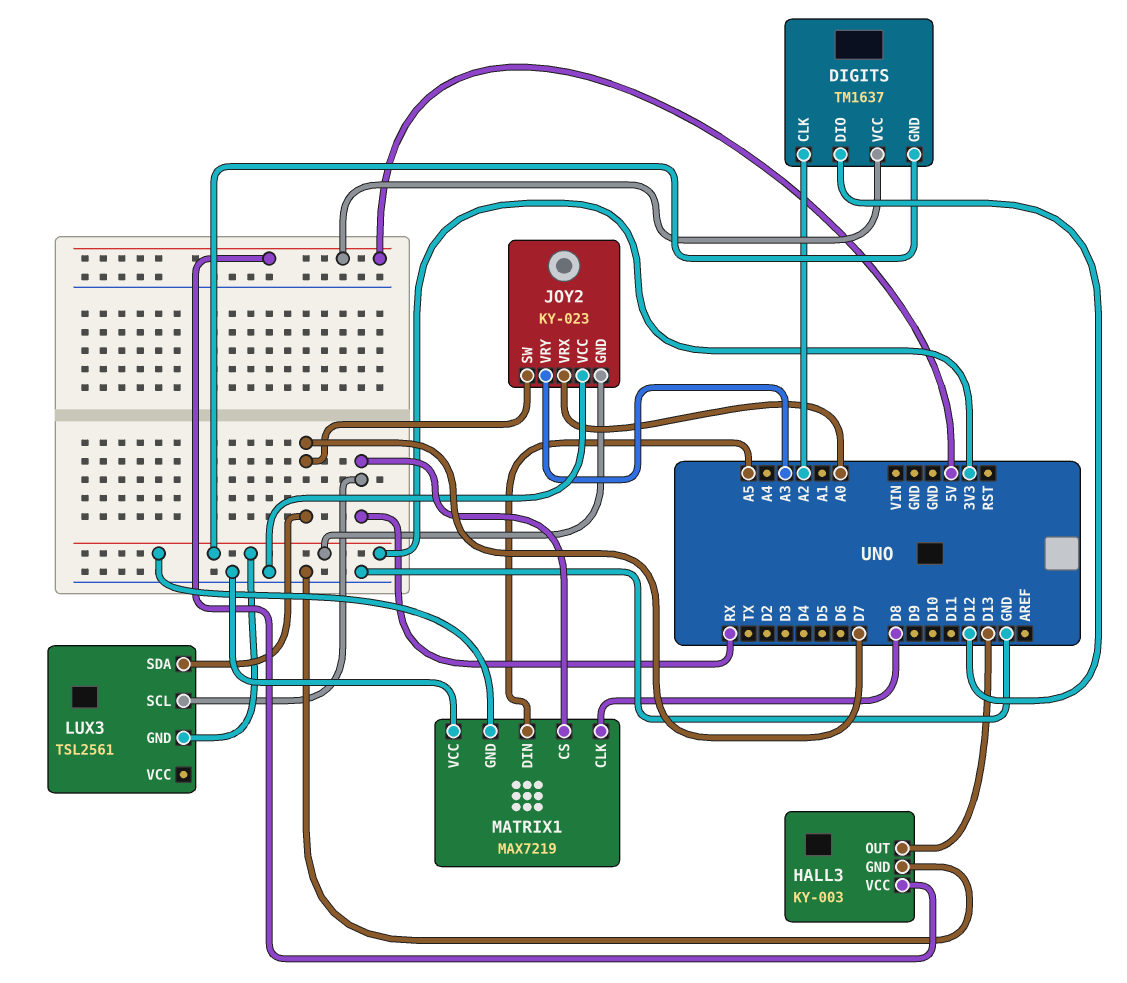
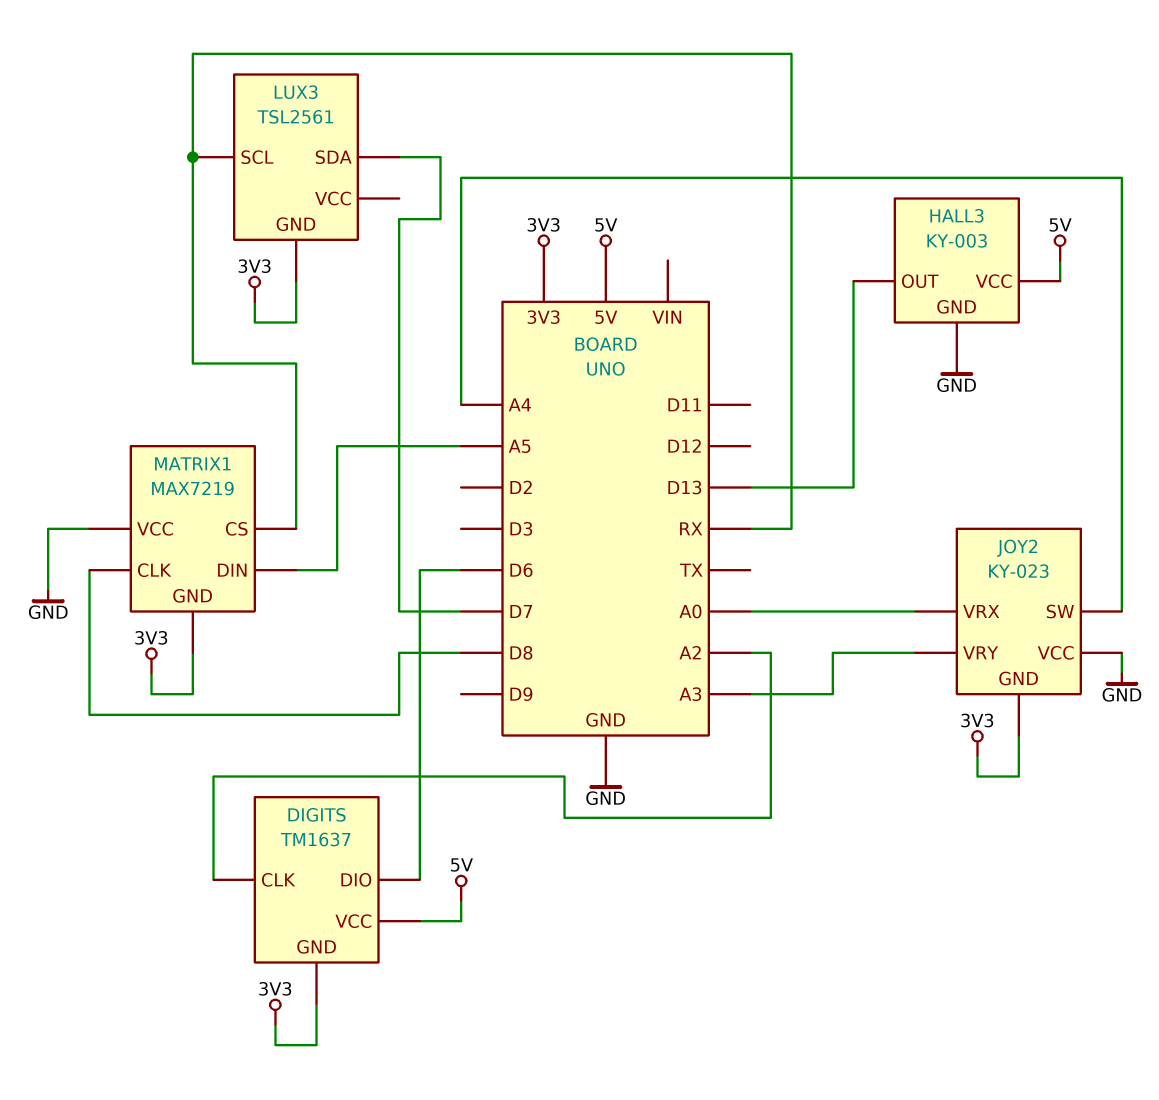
DIGITS pin DIO: D12 -> D6
JOY2 pin SW: D7 -> A4

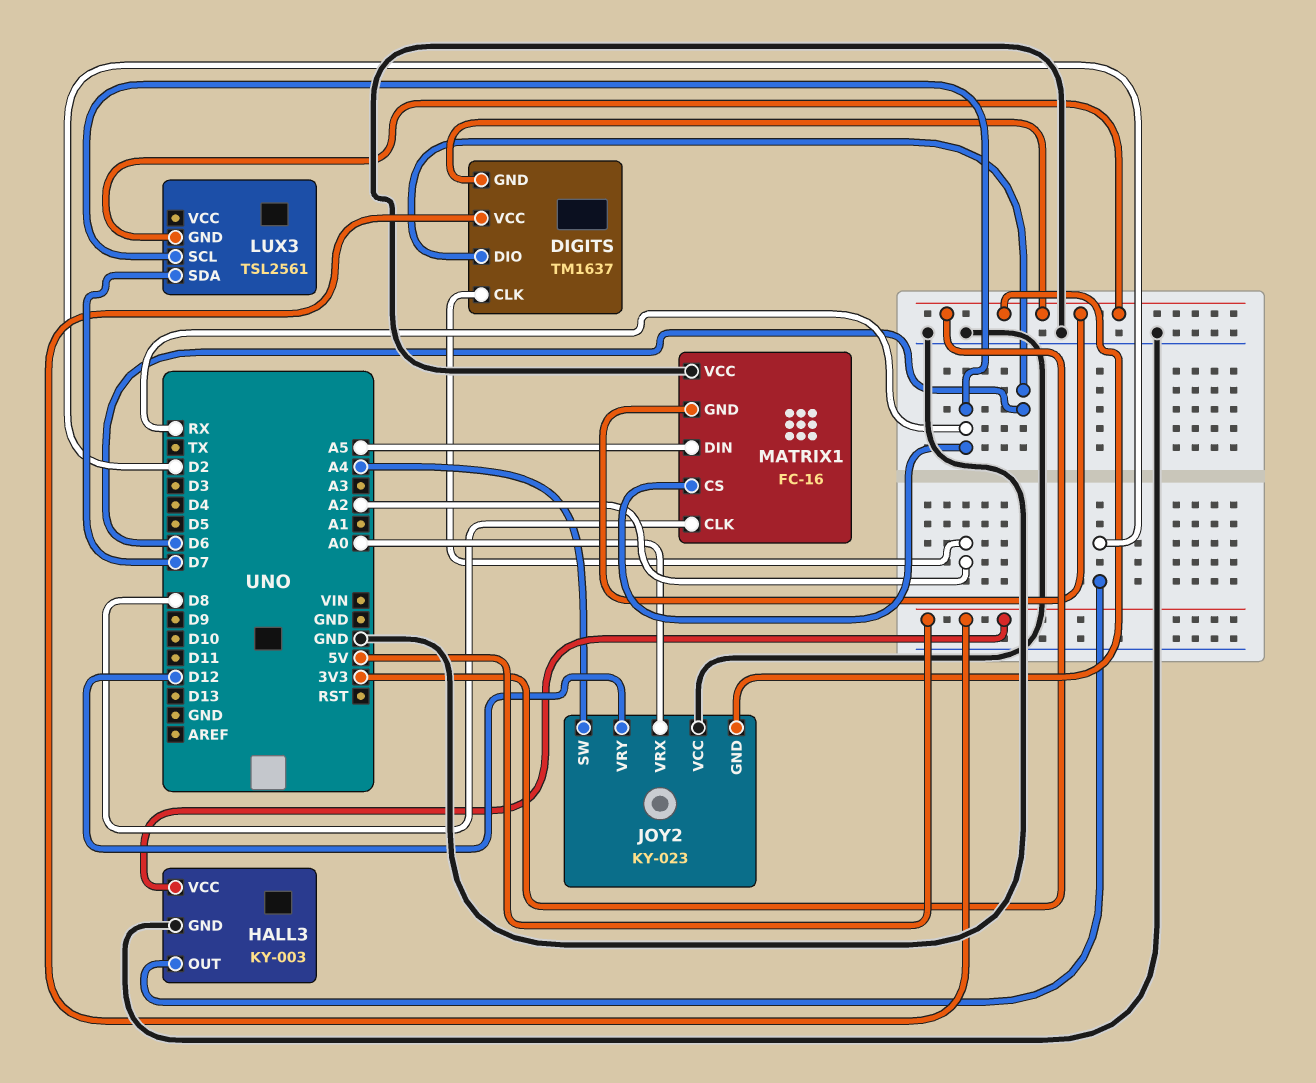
HALL3 pin OUT: D13 -> D2
JOY2 pin VRY: A3 -> D12
MATRIX1: MAX7219 -> FC-16

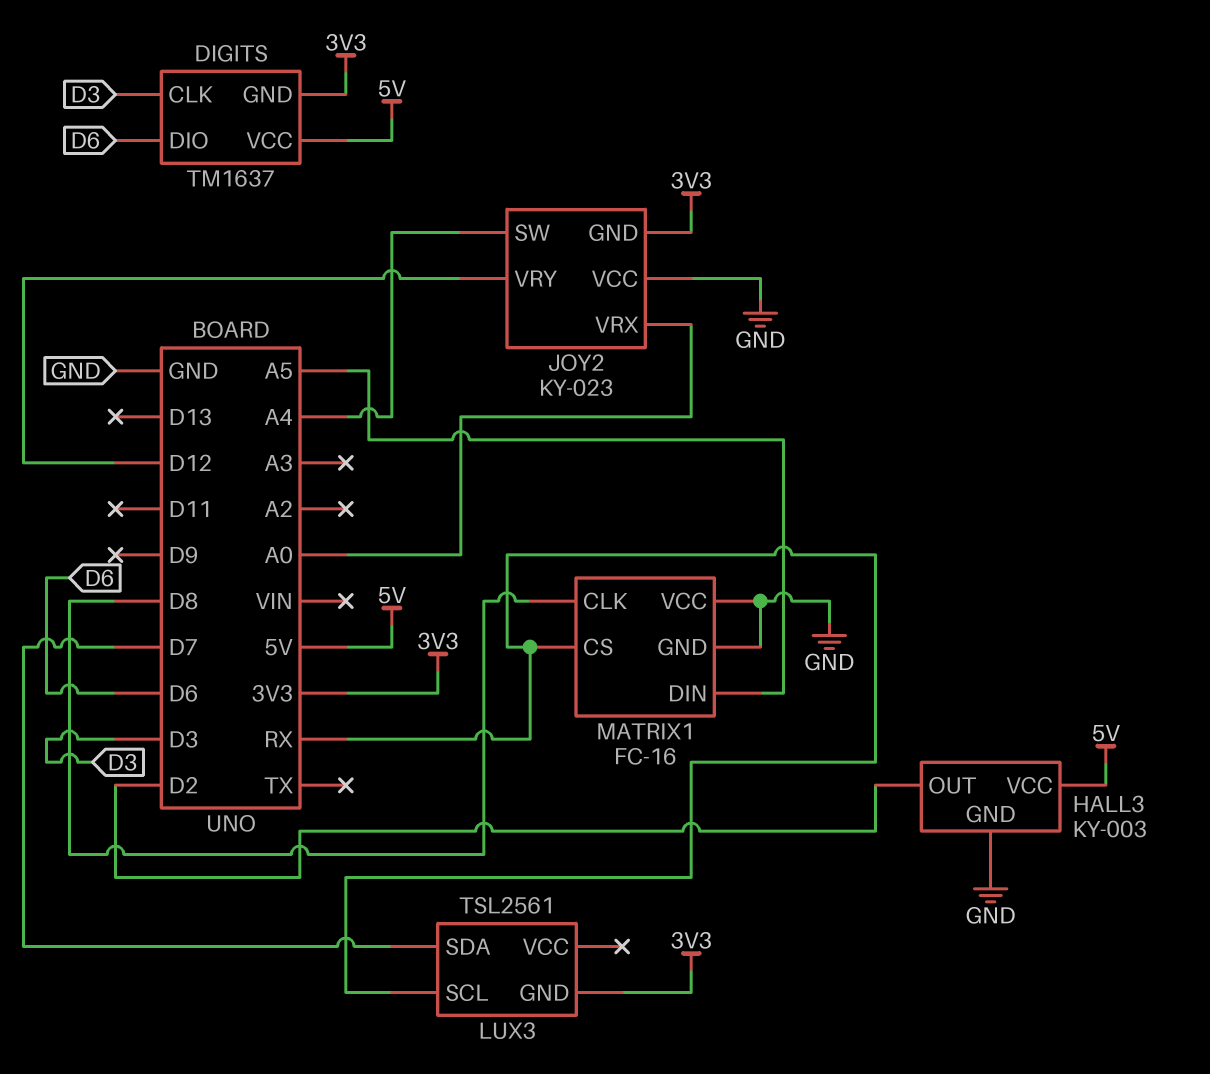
DIGITS pin CLK: A2 -> D3
MATRIX1 pin GND: 3V3 -> GND

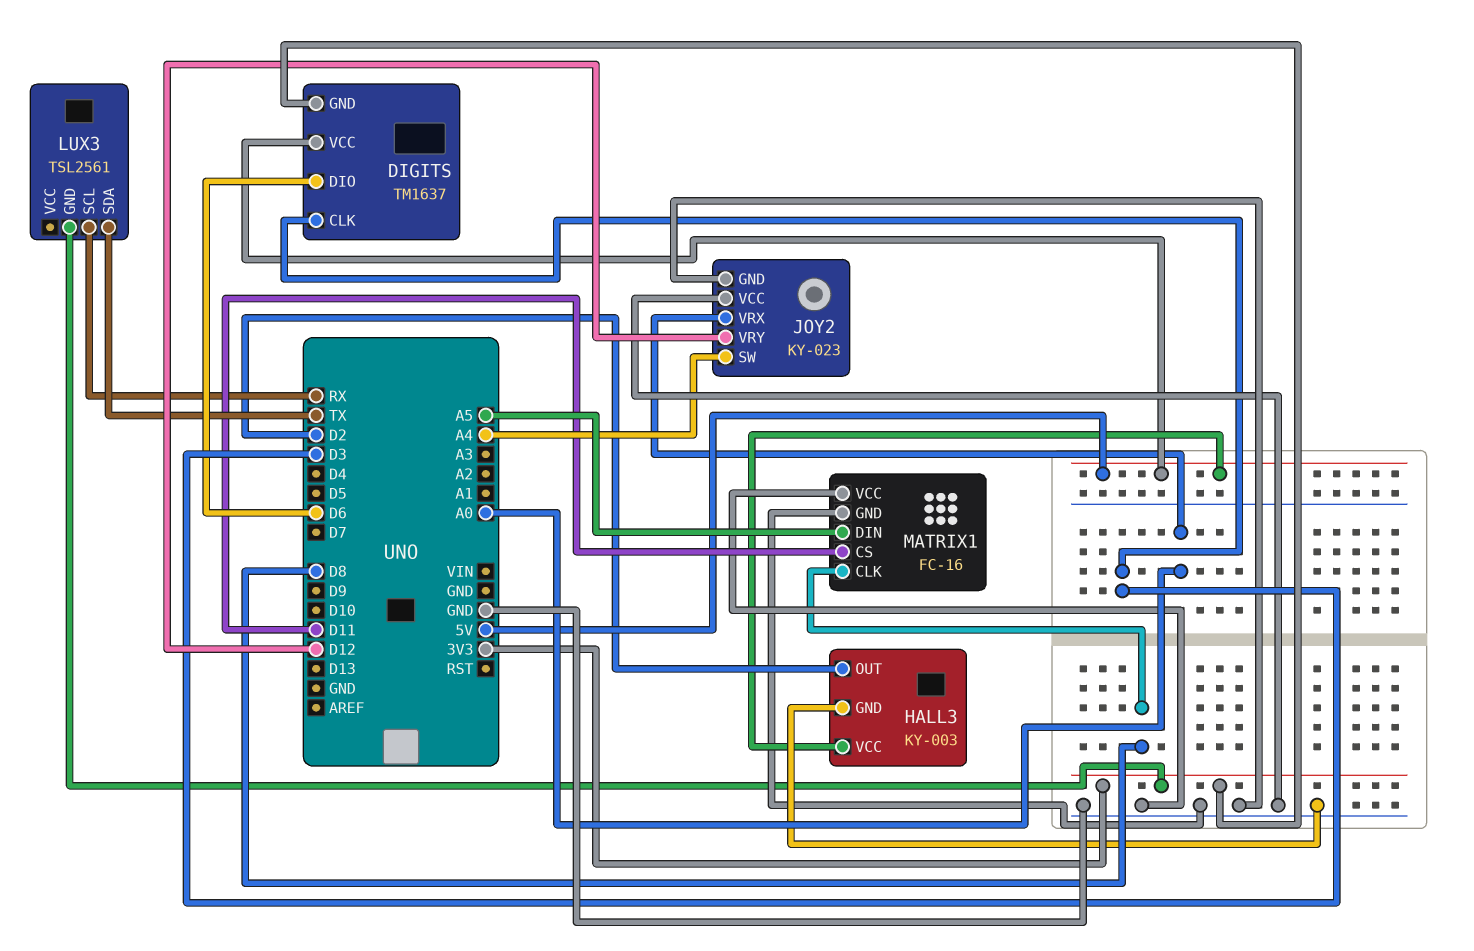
JOY2 pin GND: 3V3 -> GND
LUX3 pin SDA: D7 -> TX
MATRIX1 pin CS: RX -> D11

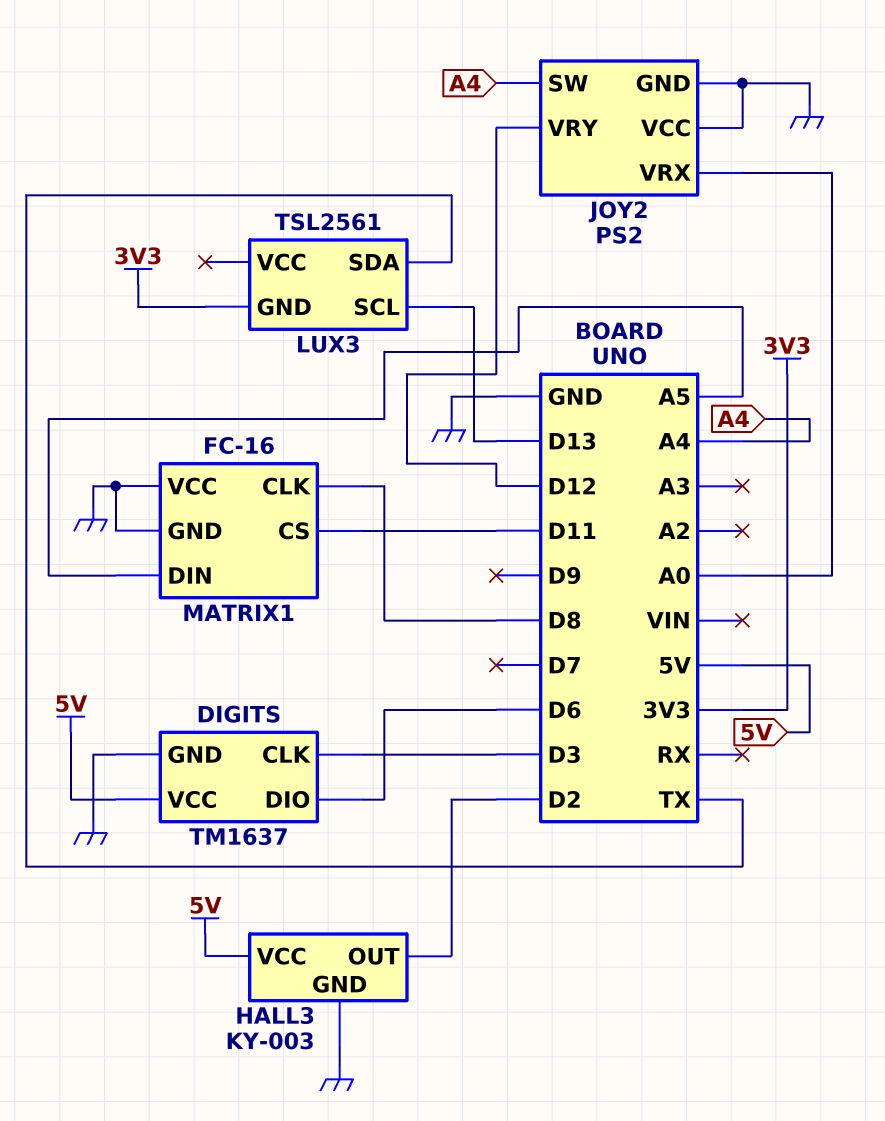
DIGITS pin GND: 3V3 -> GND
JOY2: KY-023 -> PS2
LUX3 pin SCL: RX -> D13

